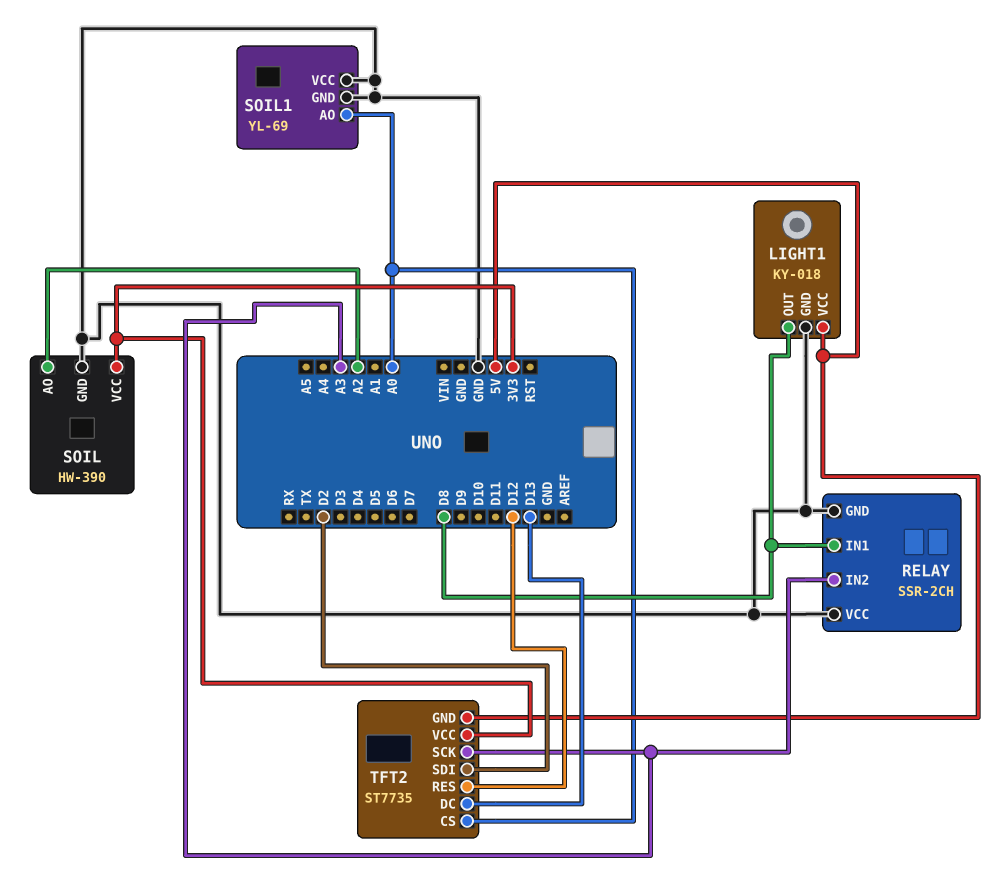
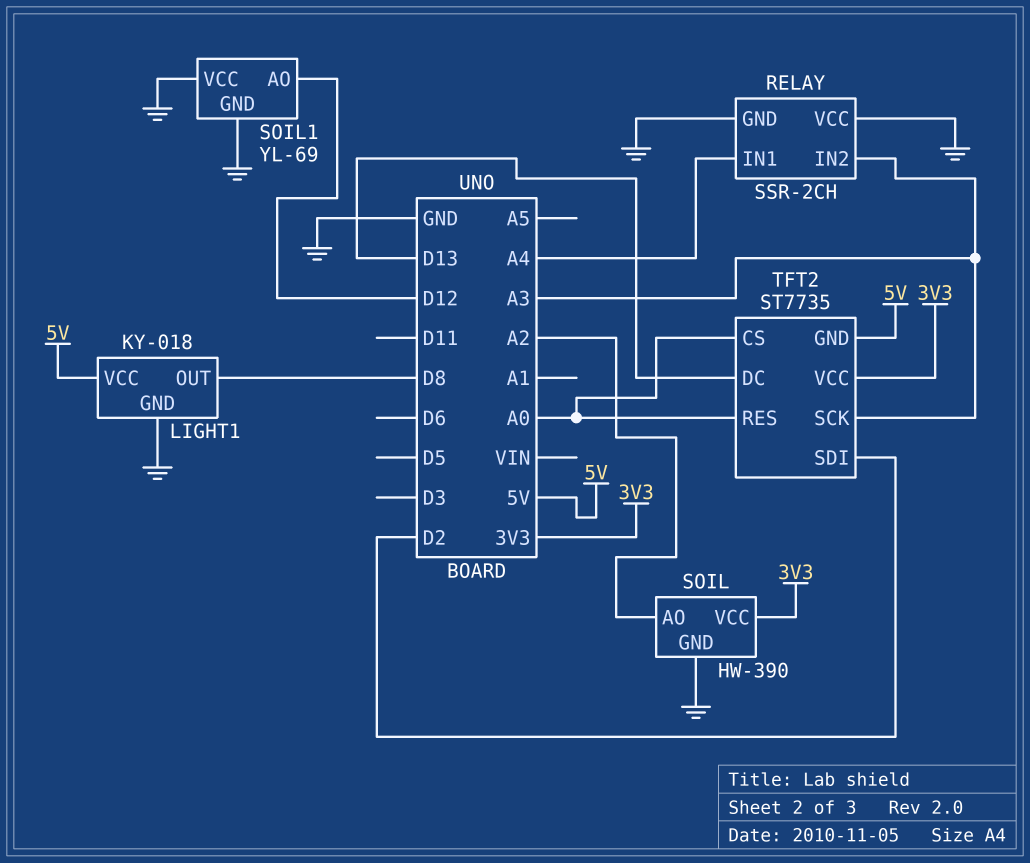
RELAY pin IN1: D8 -> A4
SOIL1 pin AO: A0 -> D12
TFT2 pin RES: D12 -> A0

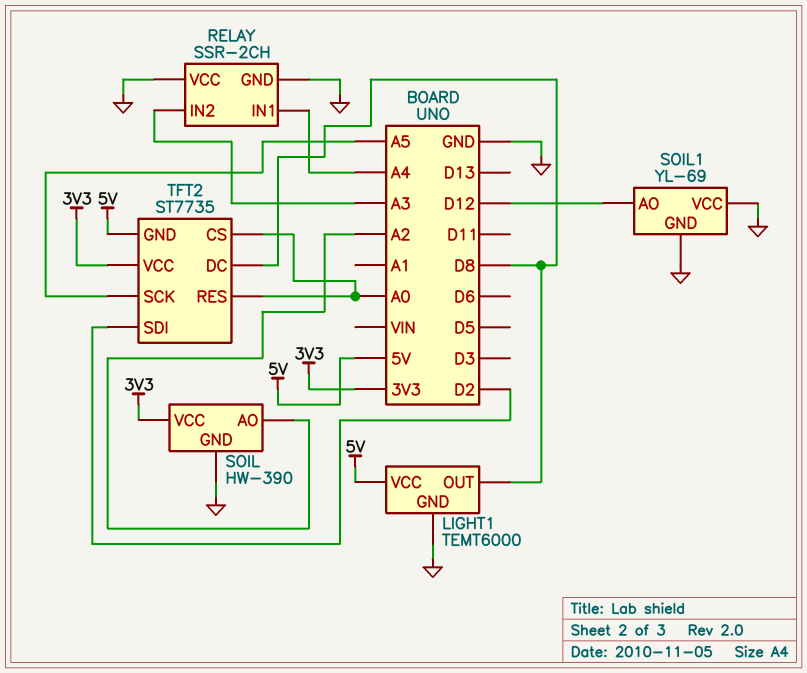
LIGHT1: KY-018 -> TEMT6000
TFT2 pin DC: D13 -> D8
TFT2 pin SCK: A3 -> A5

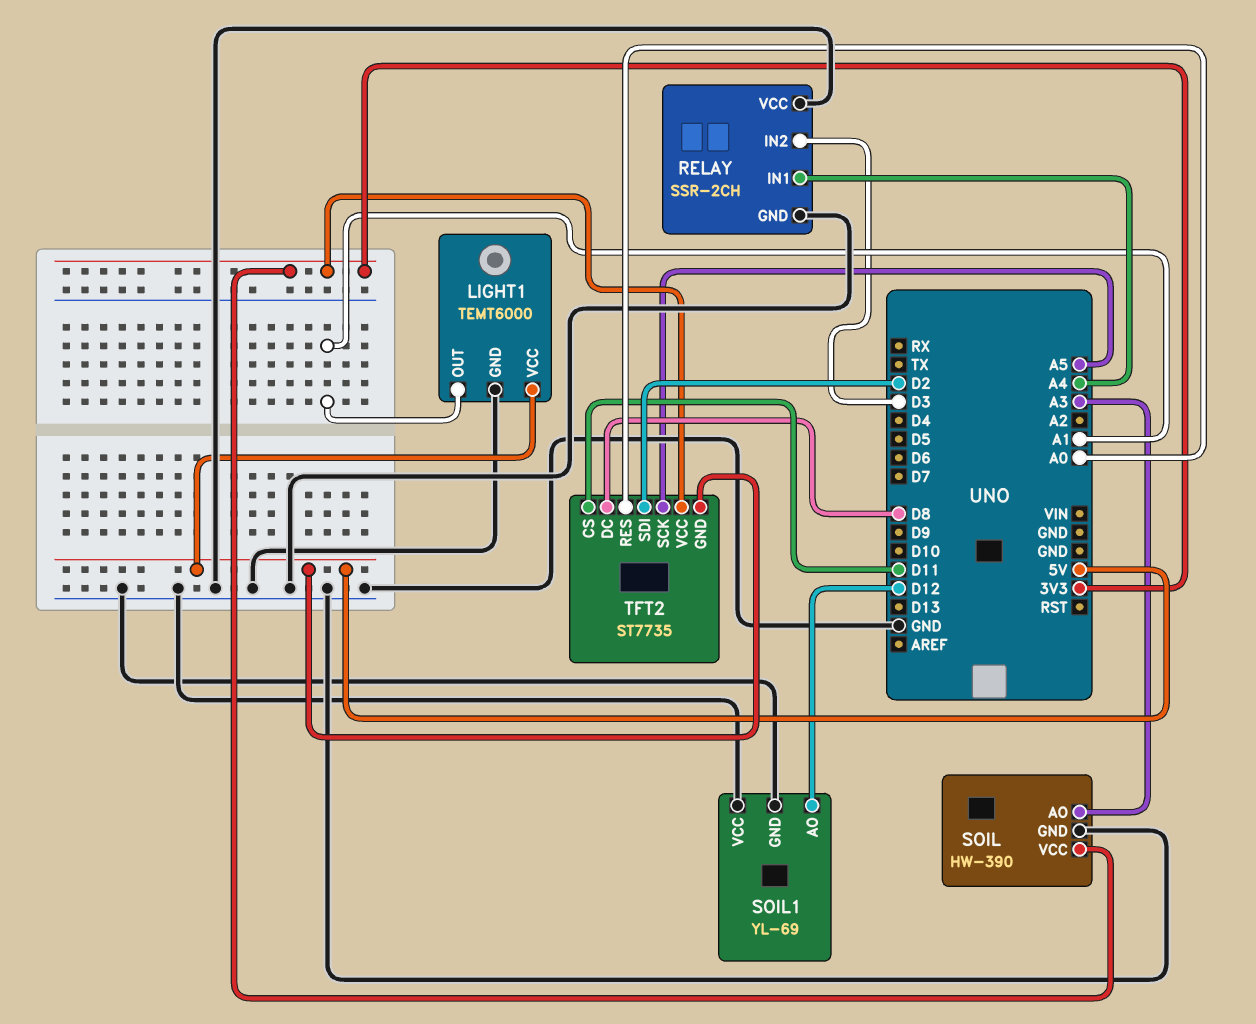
LIGHT1 pin OUT: D8 -> A1
RELAY pin IN2: A3 -> D3
SOIL pin AO: A2 -> A3
TFT2 pin CS: A0 -> D11

